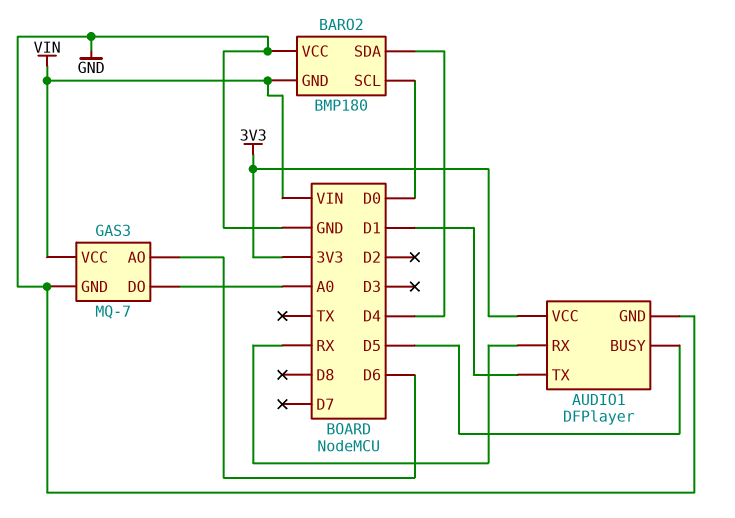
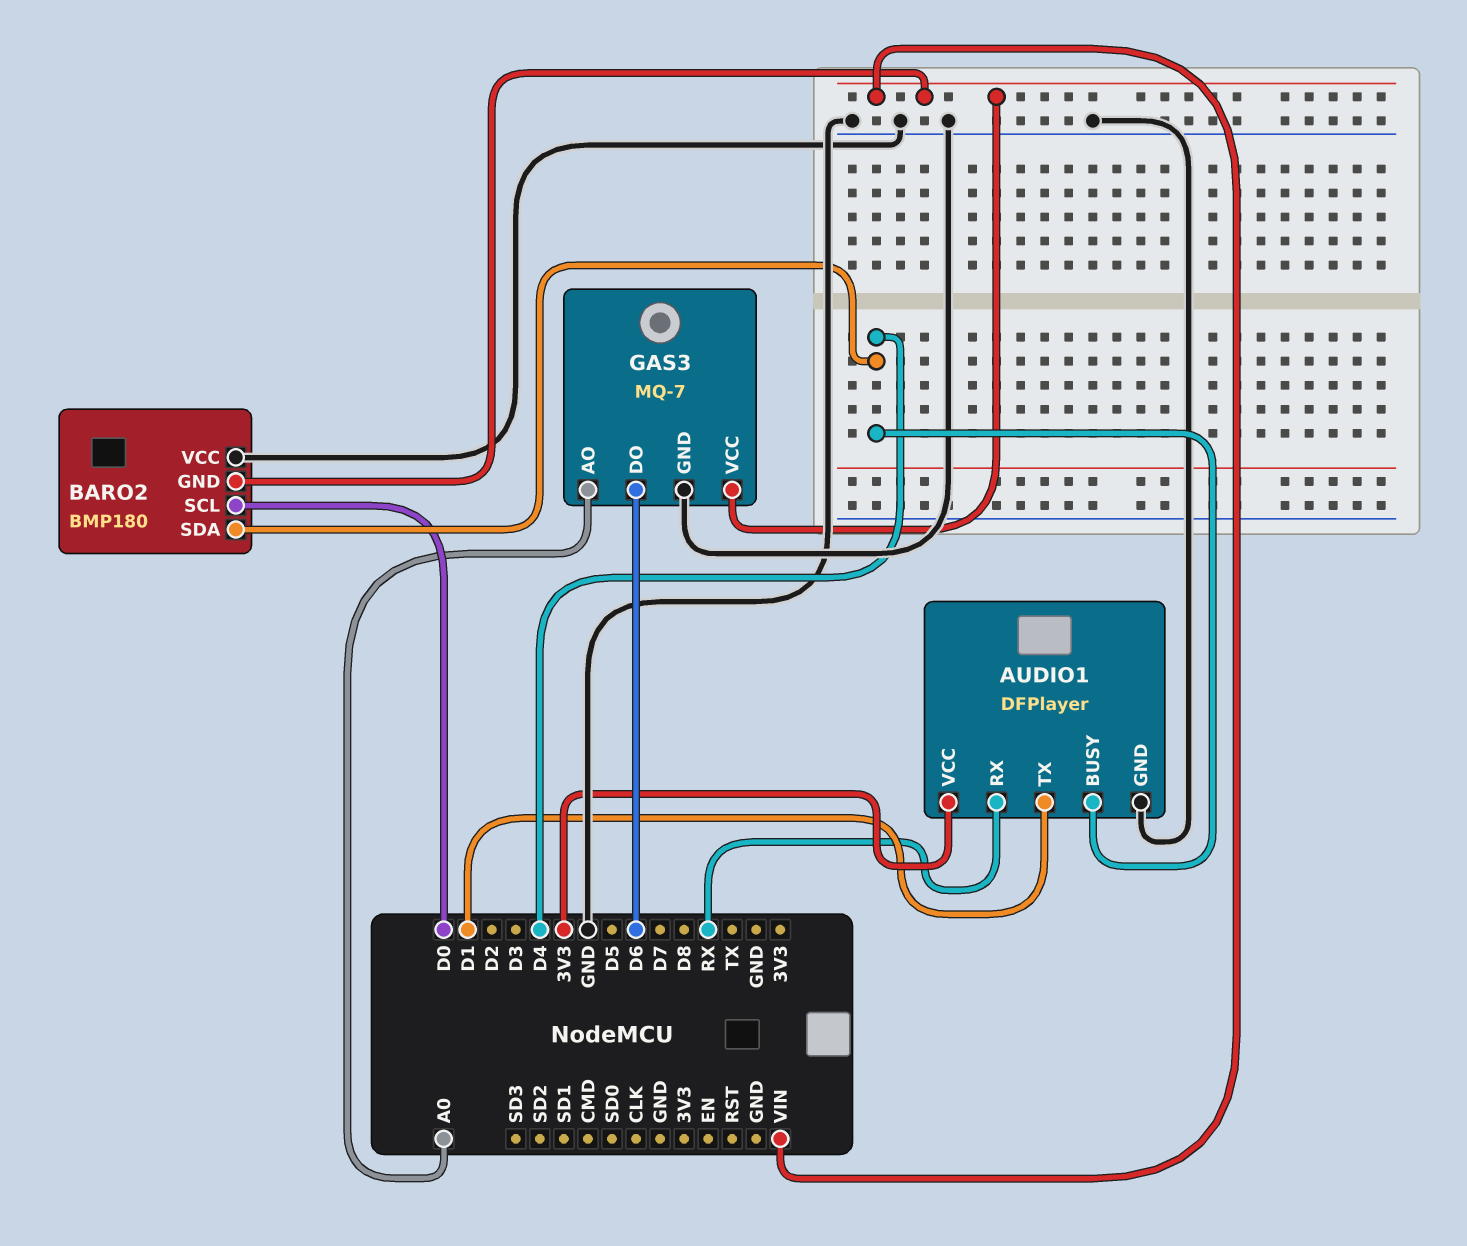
AUDIO1 pin BUSY: D5 -> D4
GAS3 pin AO: D6 -> A0
GAS3 pin DO: A0 -> D6

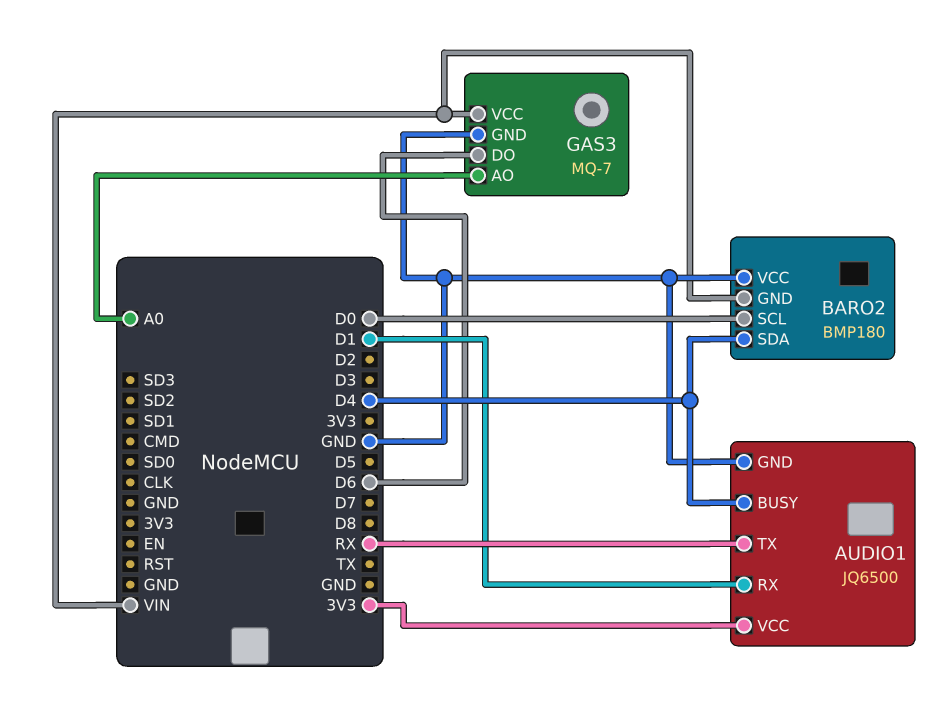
AUDIO1: DFPlayer -> JQ6500
AUDIO1 pin RX: RX -> D1
AUDIO1 pin TX: D1 -> RX

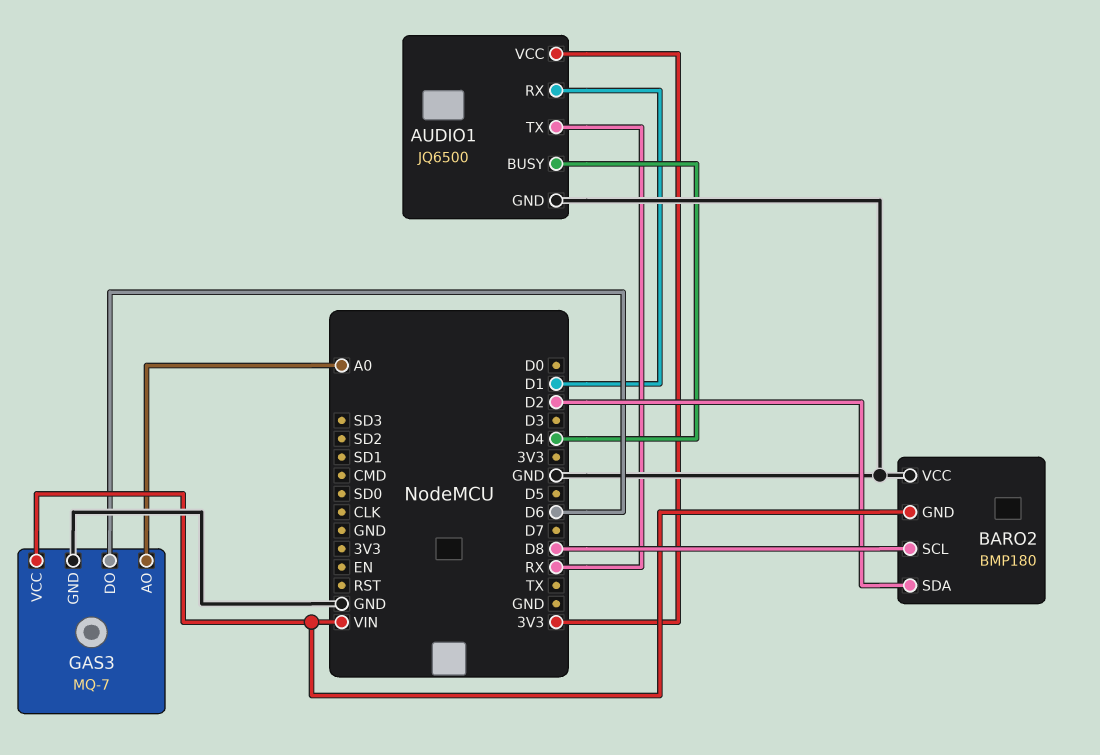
BARO2 pin SCL: D0 -> D8
BARO2 pin SDA: D4 -> D2

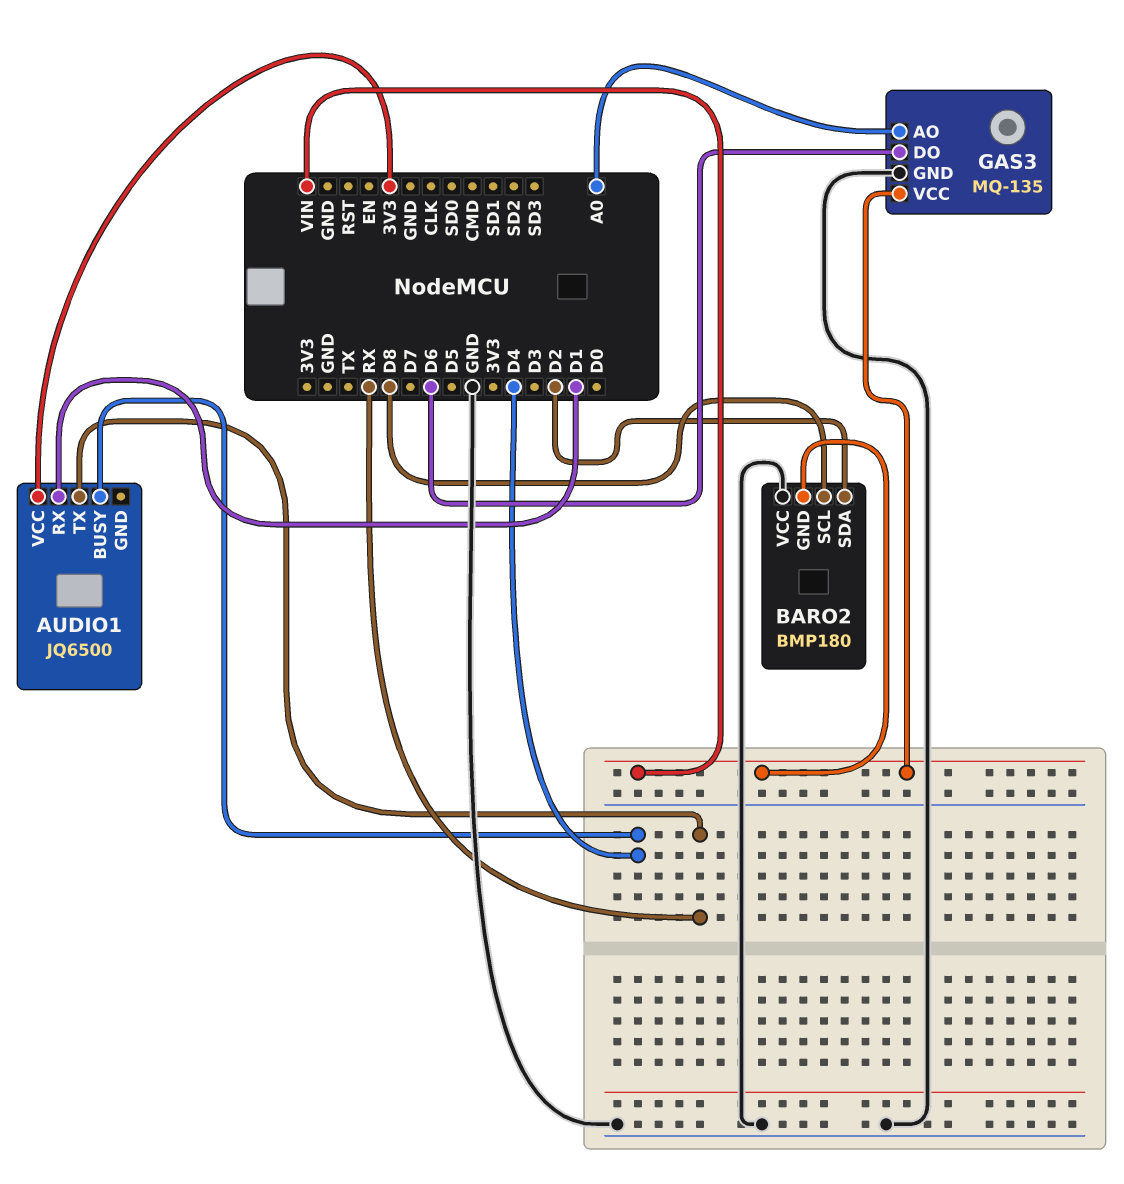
AUDIO1 pin GND: GND -> none
GAS3: MQ-7 -> MQ-135

